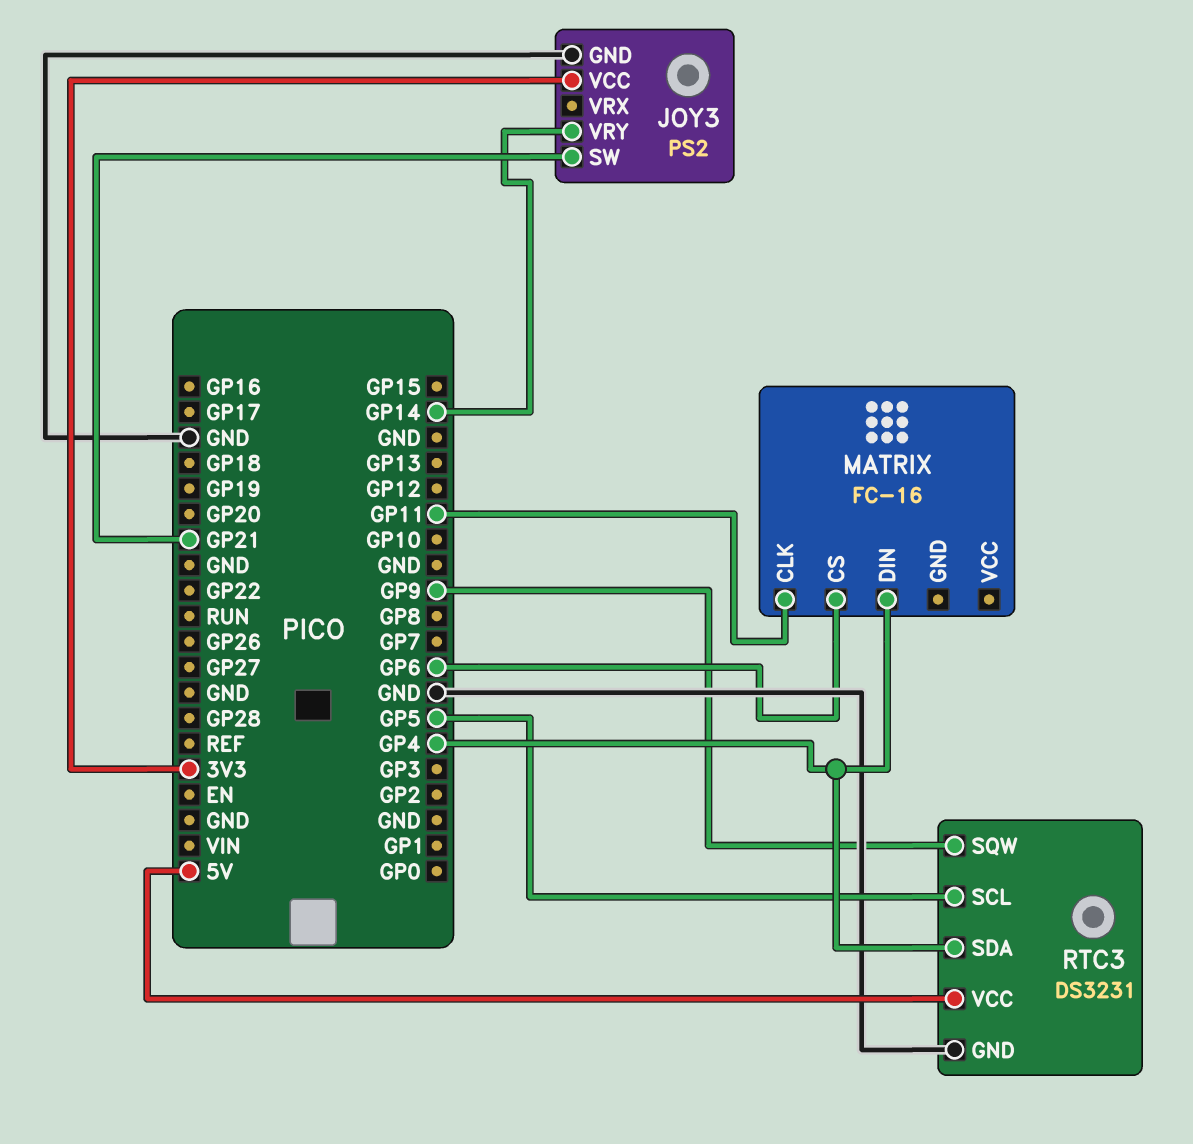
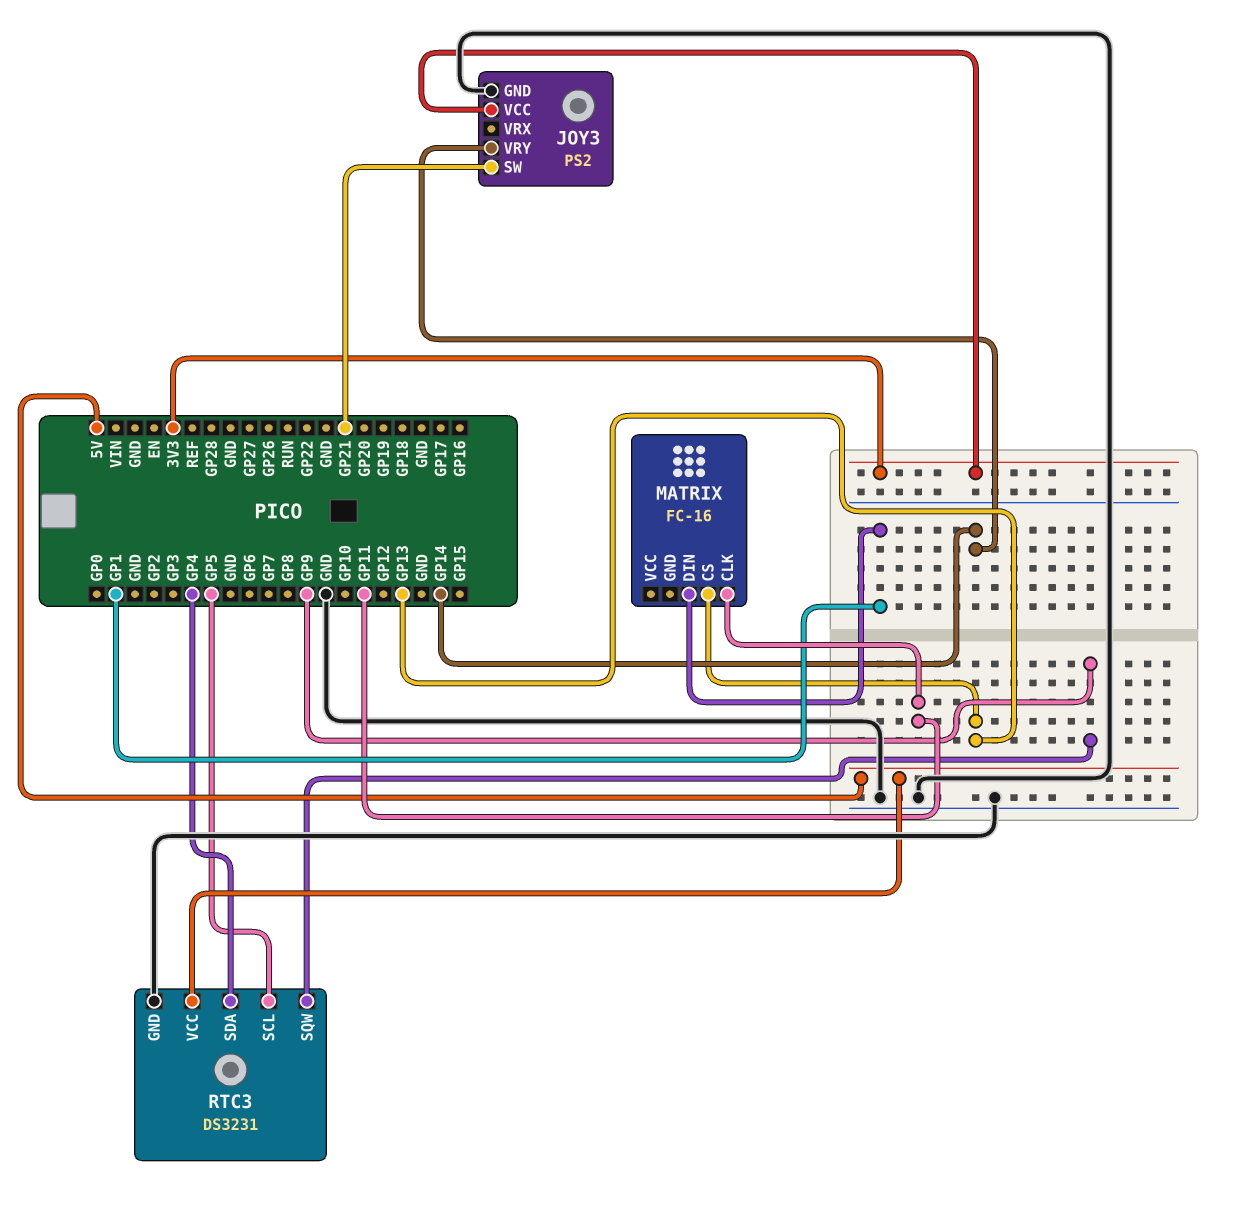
MATRIX pin CS: GP6 -> GP13
MATRIX pin DIN: GP4 -> GP1

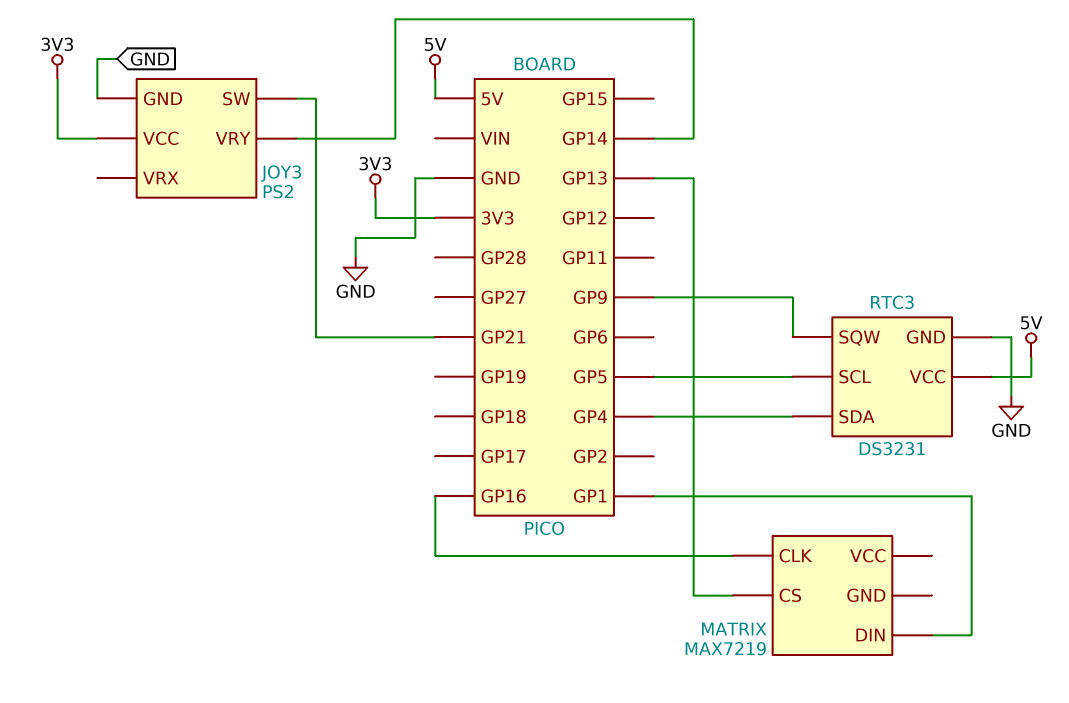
MATRIX: FC-16 -> MAX7219
MATRIX pin CLK: GP11 -> GP16

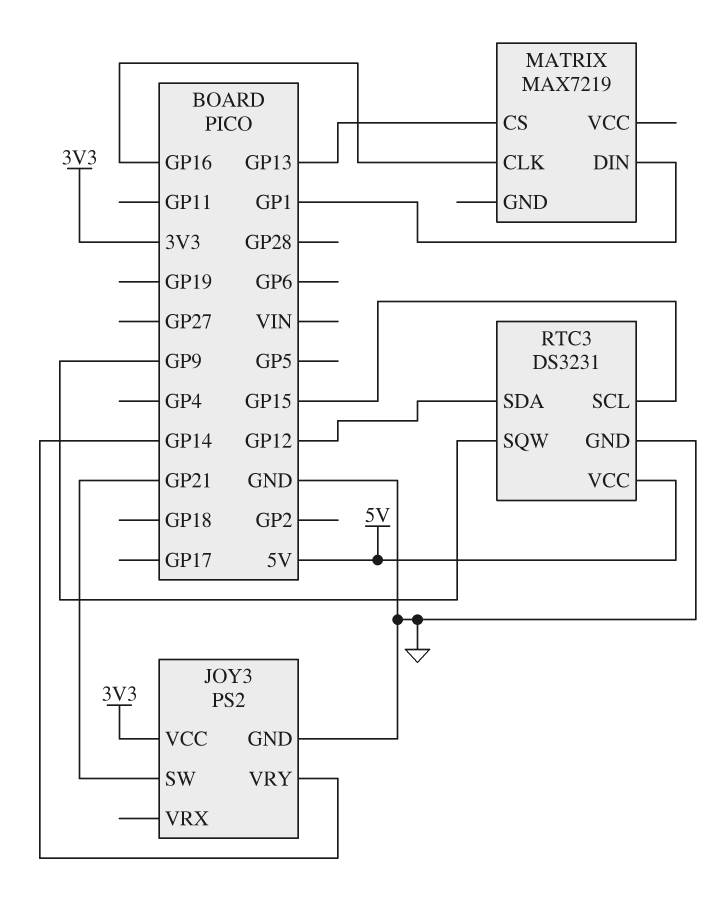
RTC3 pin SCL: GP5 -> GP15
RTC3 pin SDA: GP4 -> GP12

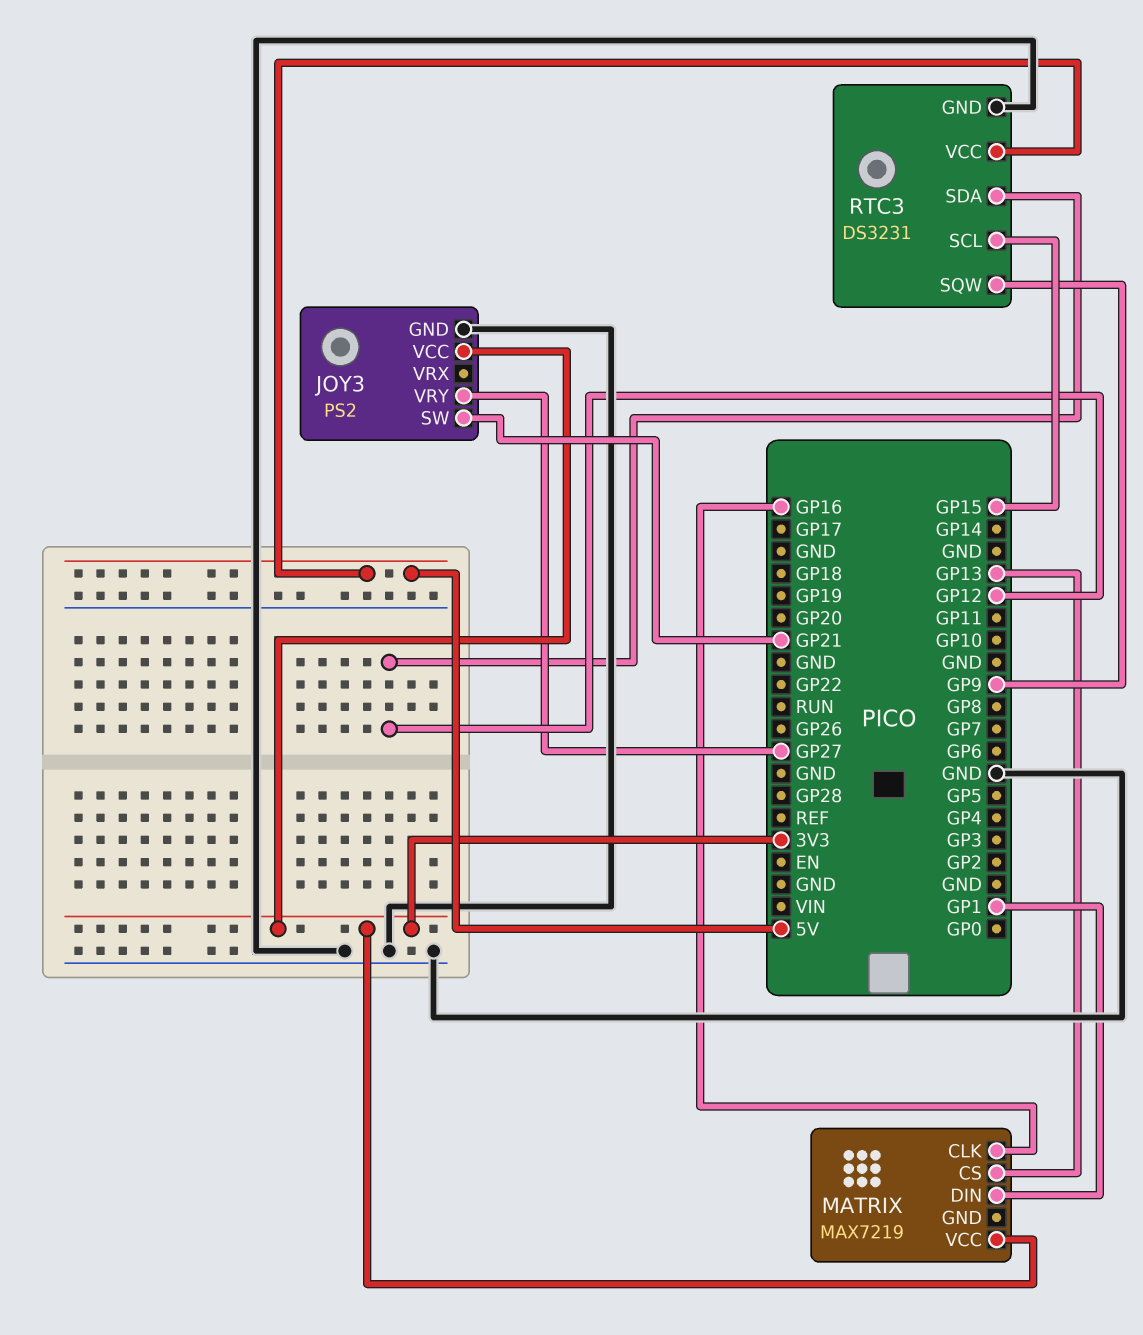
JOY3 pin VRY: GP14 -> GP27
MATRIX pin VCC: none -> 3V3

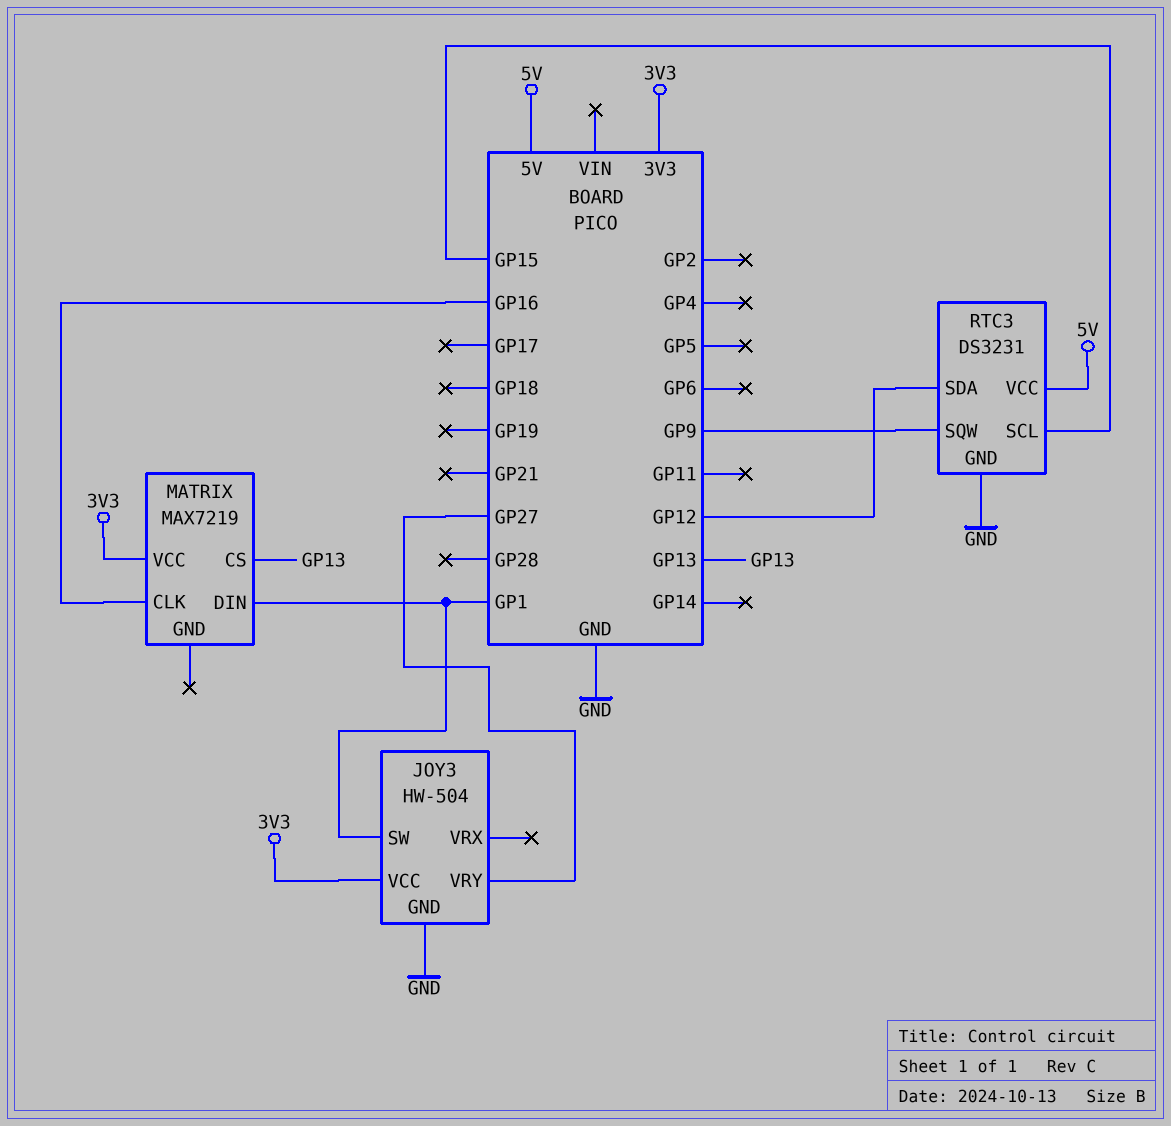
JOY3: PS2 -> HW-504
JOY3 pin SW: GP21 -> GP1

